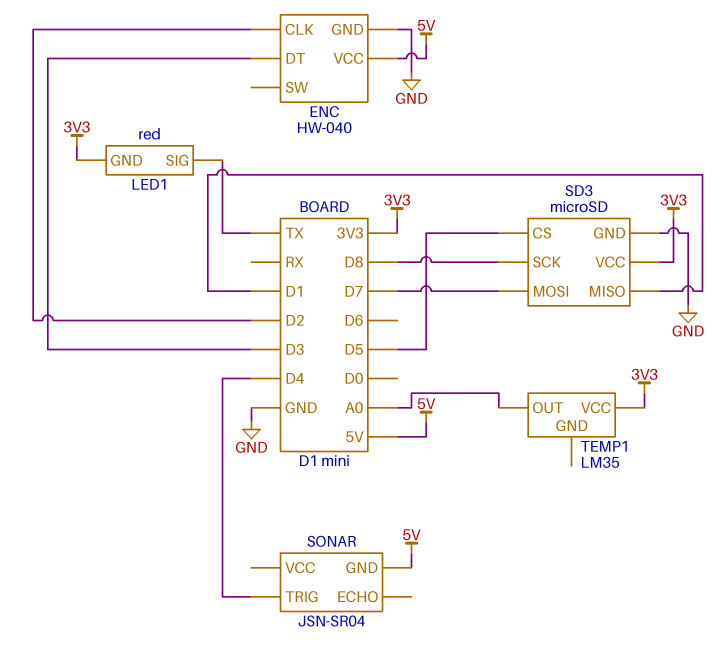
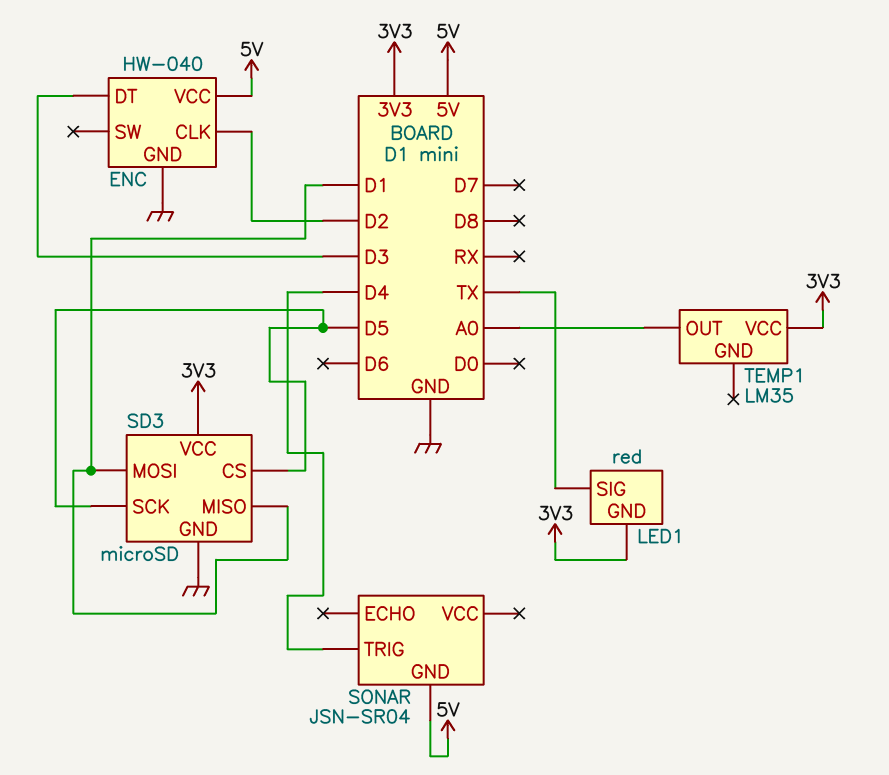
SD3 pin MOSI: D7 -> D1
SD3 pin SCK: D8 -> D5

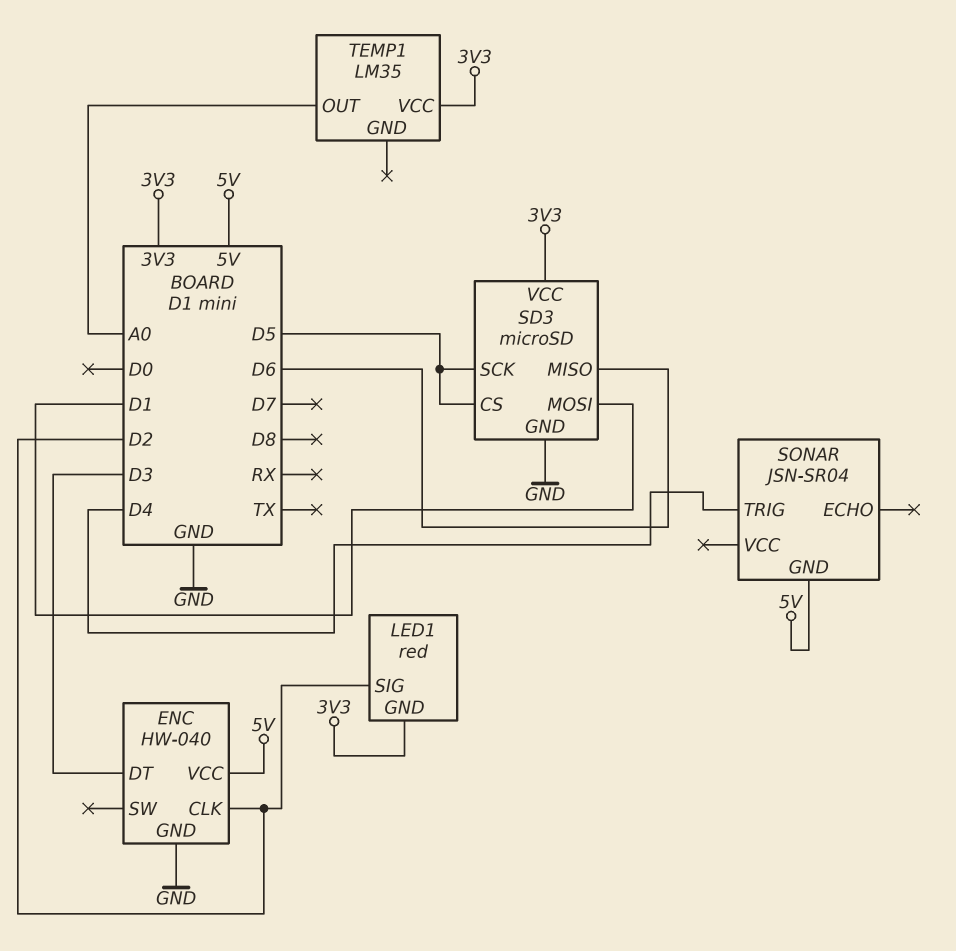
LED1 pin SIG: TX -> D2
SD3 pin MISO: D1 -> D6

